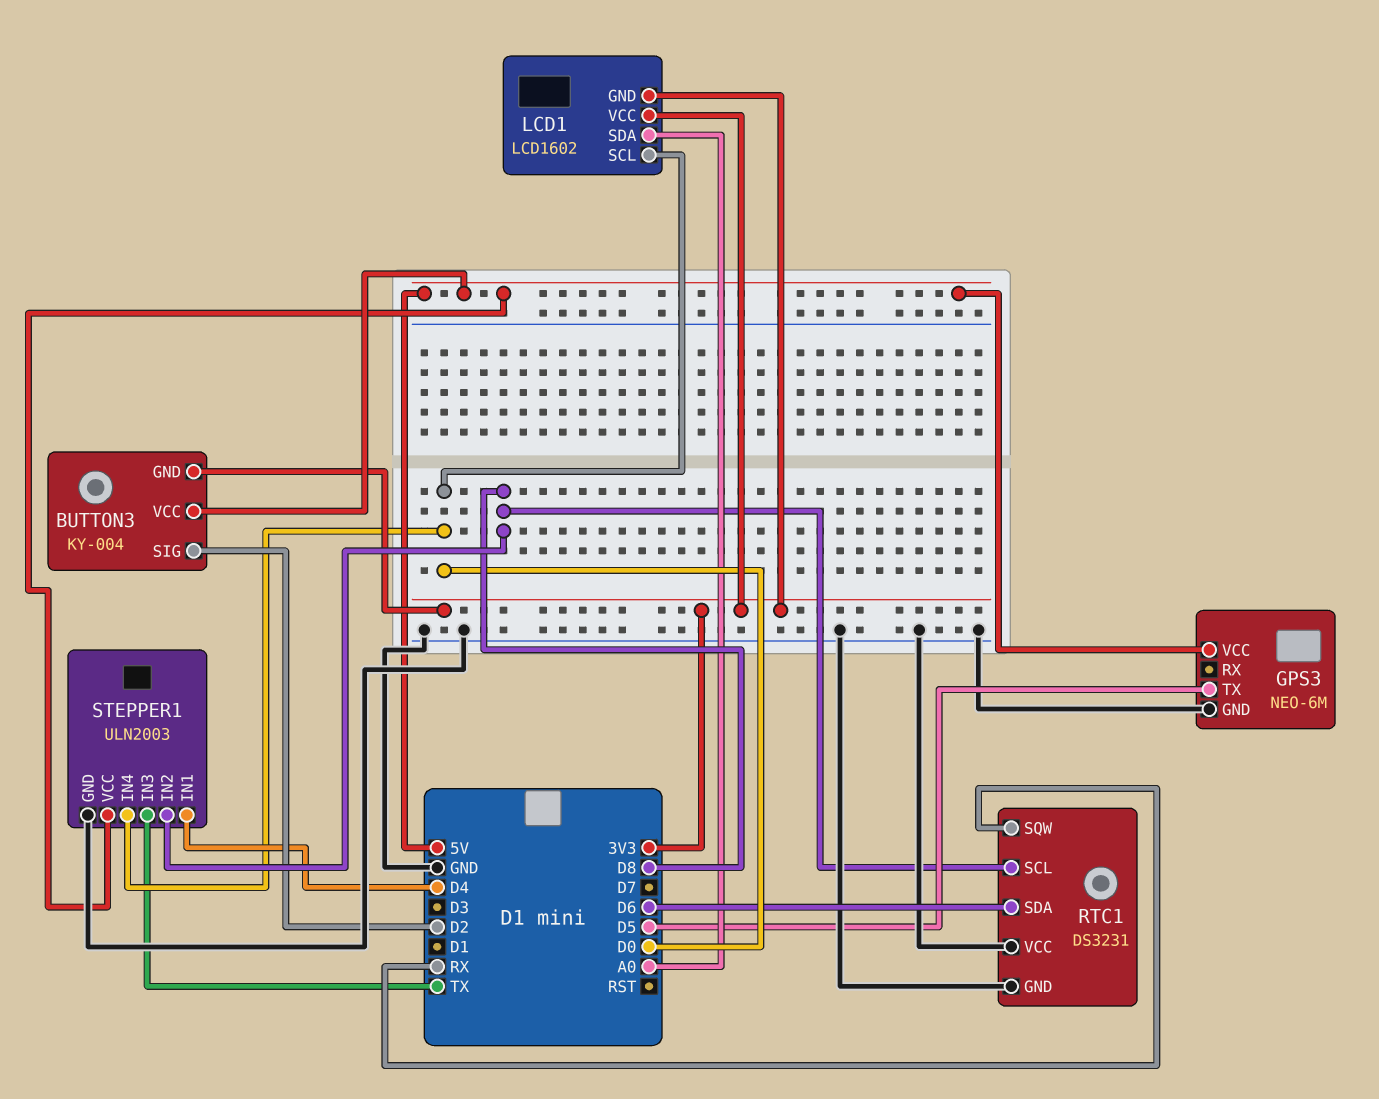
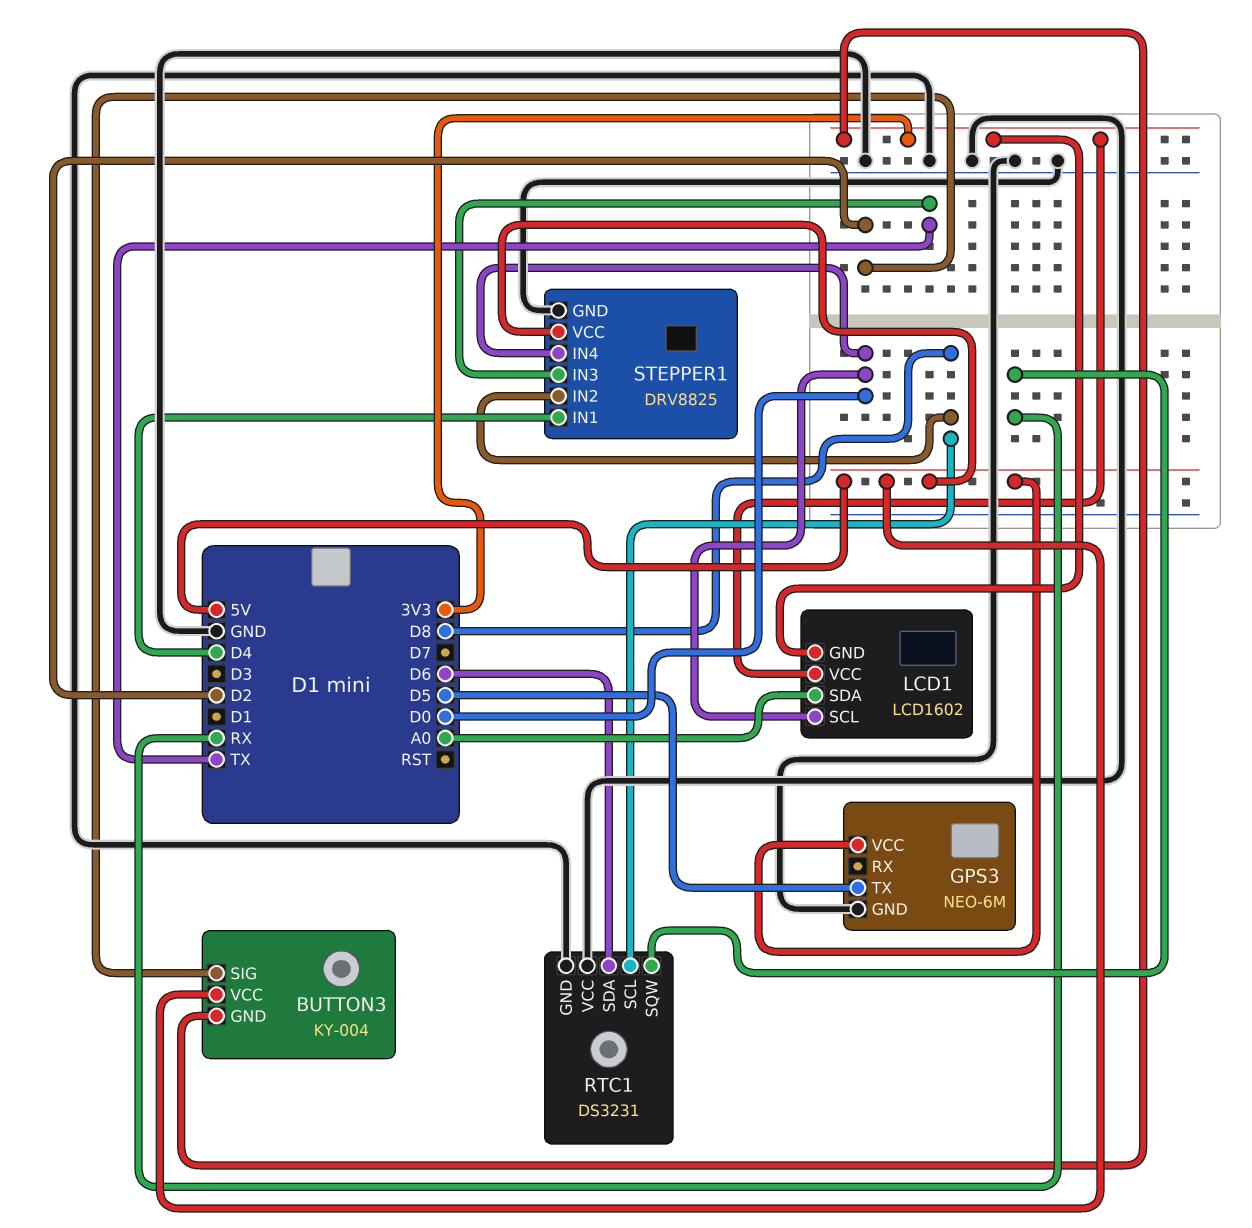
STEPPER1: ULN2003 -> DRV8825

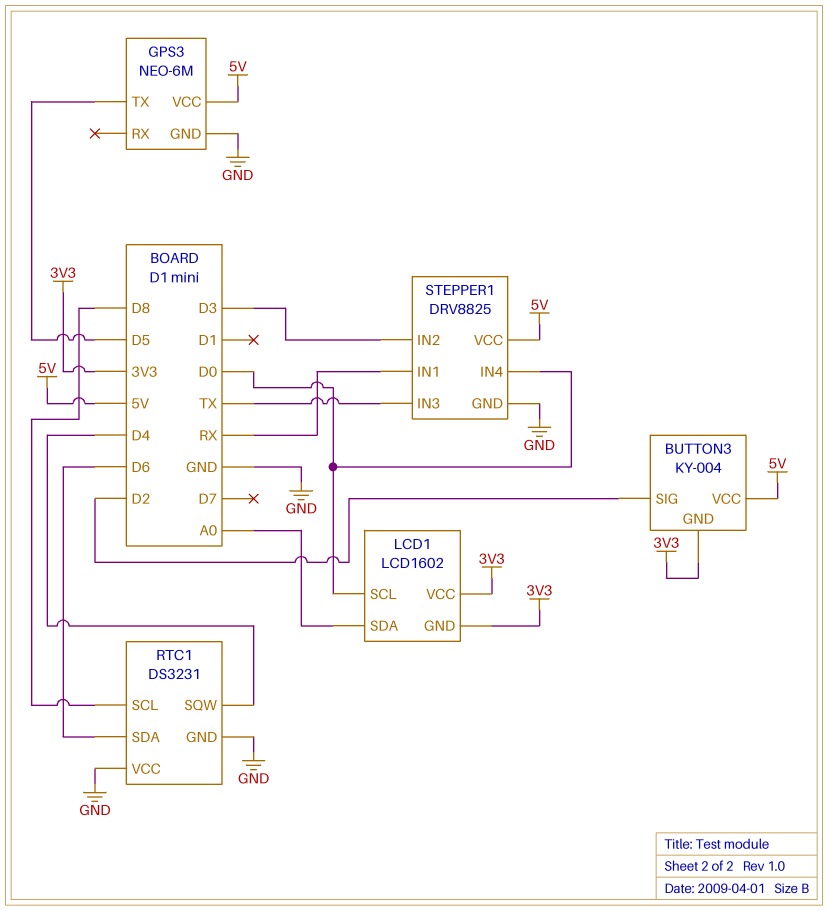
RTC1 pin SQW: RX -> D4
STEPPER1 pin IN1: D4 -> RX
STEPPER1 pin IN2: D8 -> D3

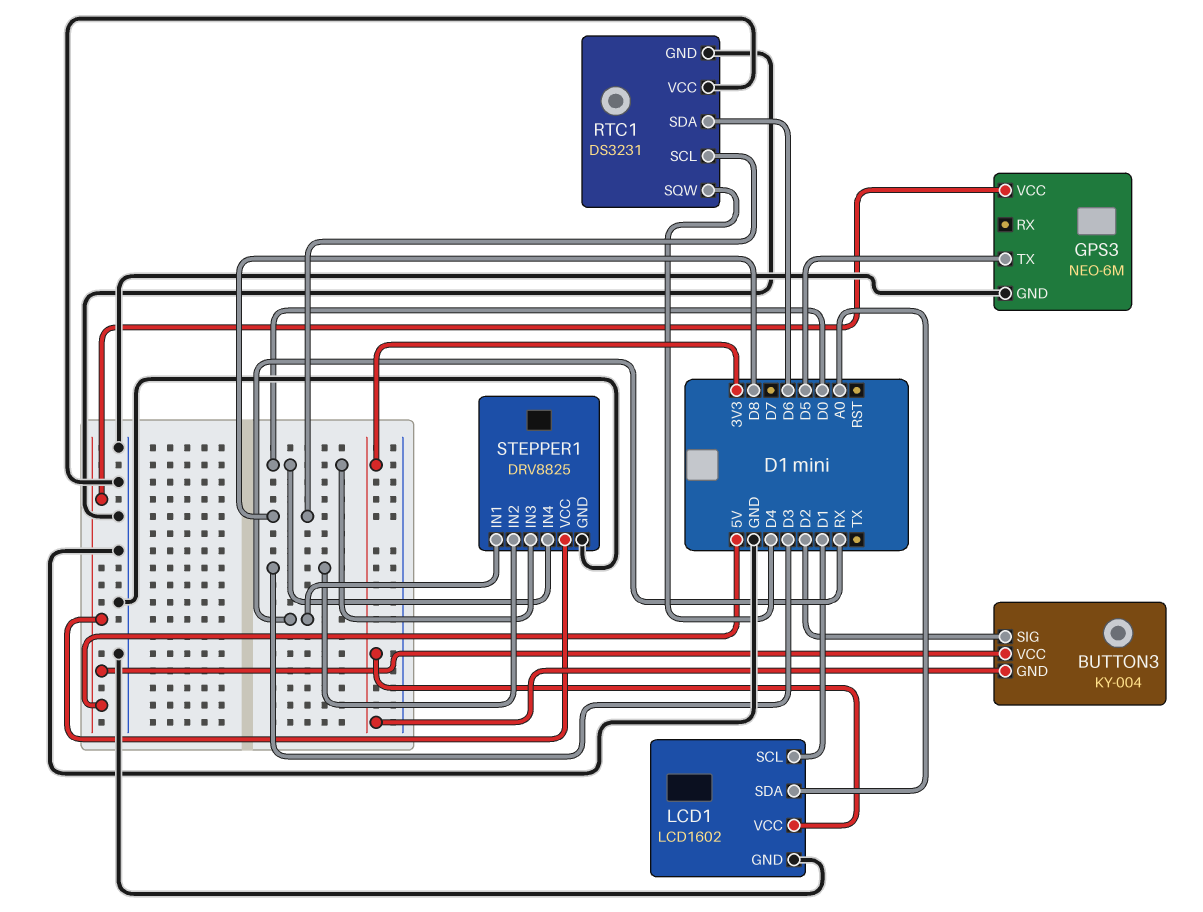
LCD1 pin GND: 3V3 -> GND
LCD1 pin SCL: D0 -> D1
STEPPER1 pin IN3: TX -> D0

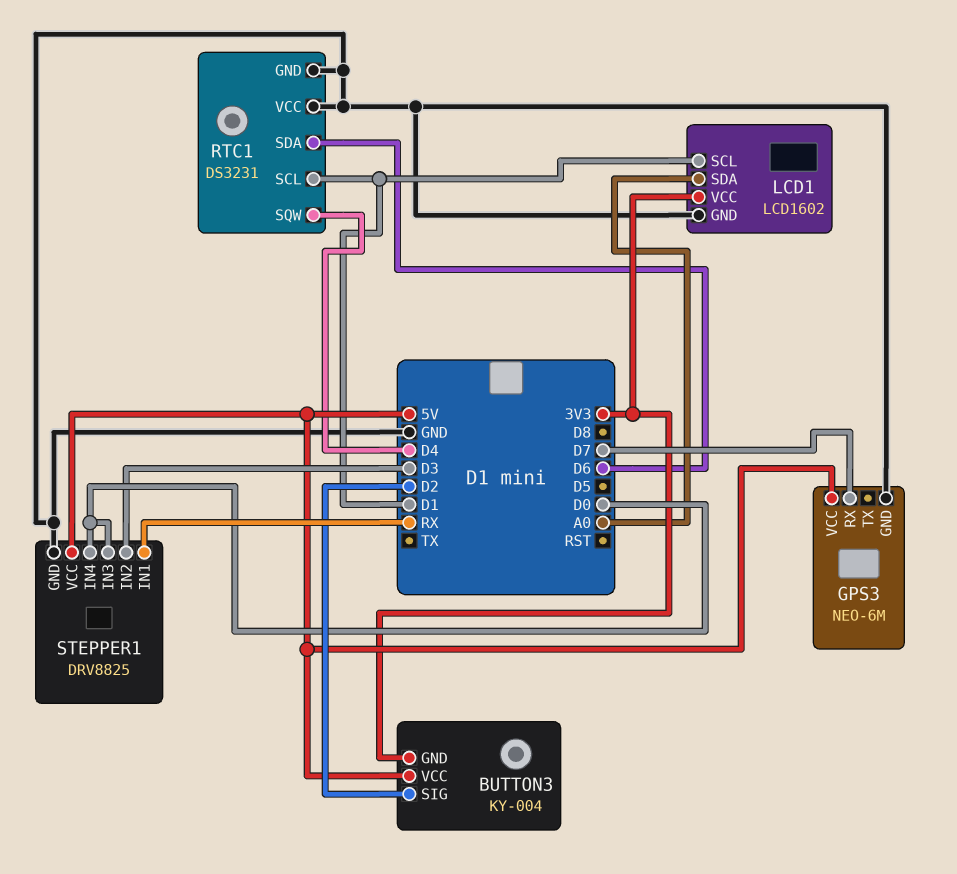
GPS3 pin RX: none -> D7
GPS3 pin TX: D5 -> none
RTC1 pin SCL: D8 -> D1

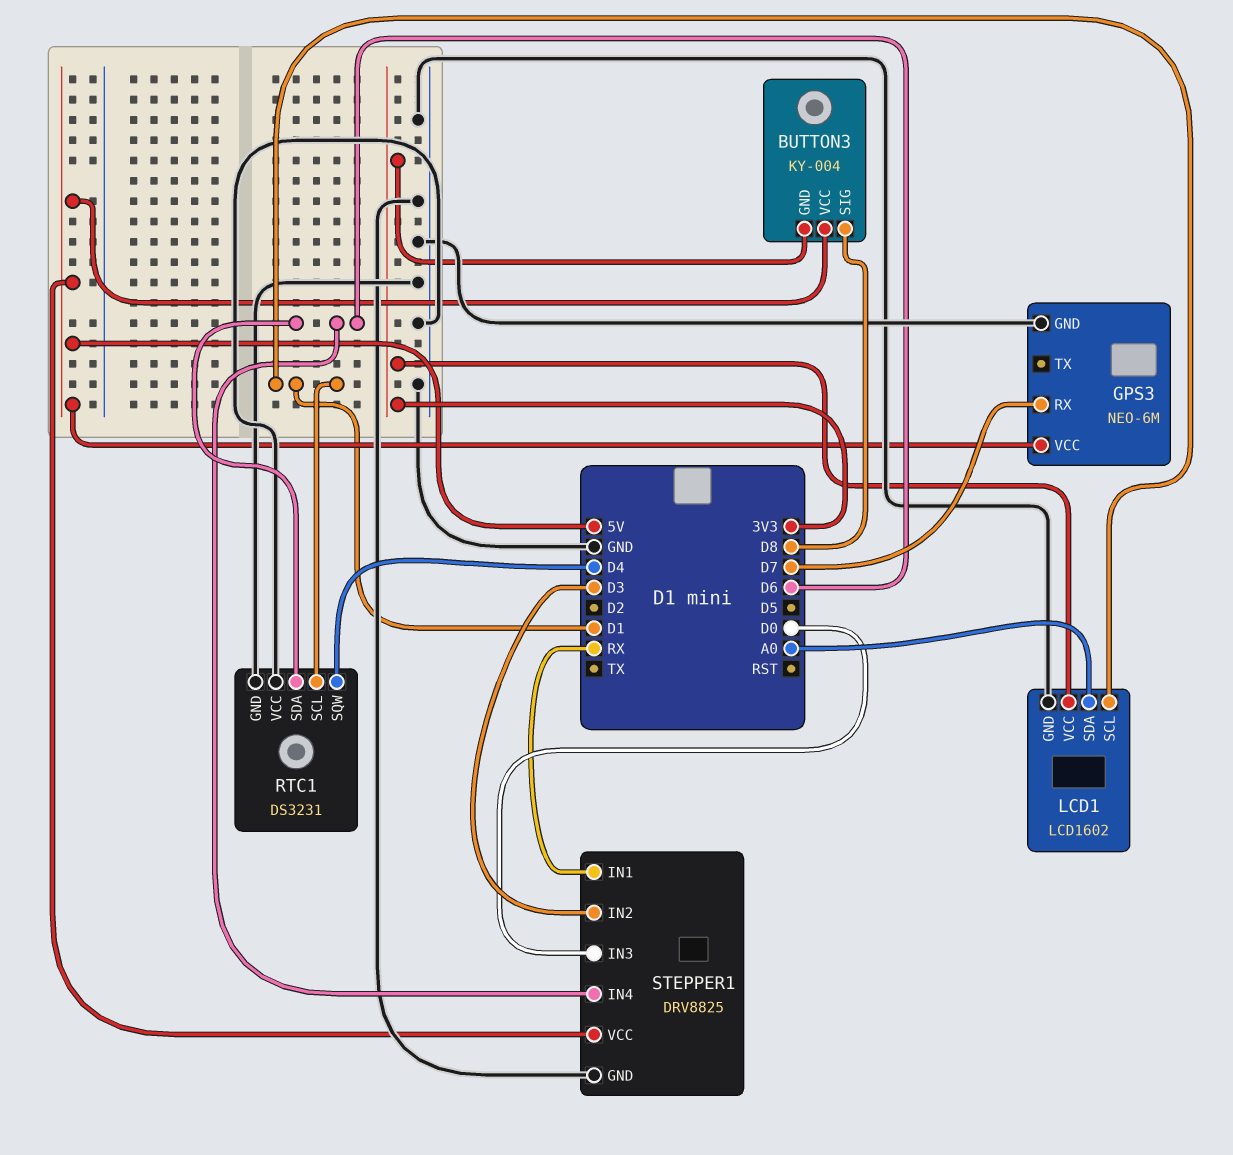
BUTTON3 pin SIG: D2 -> D8
STEPPER1 pin IN4: D0 -> D6

